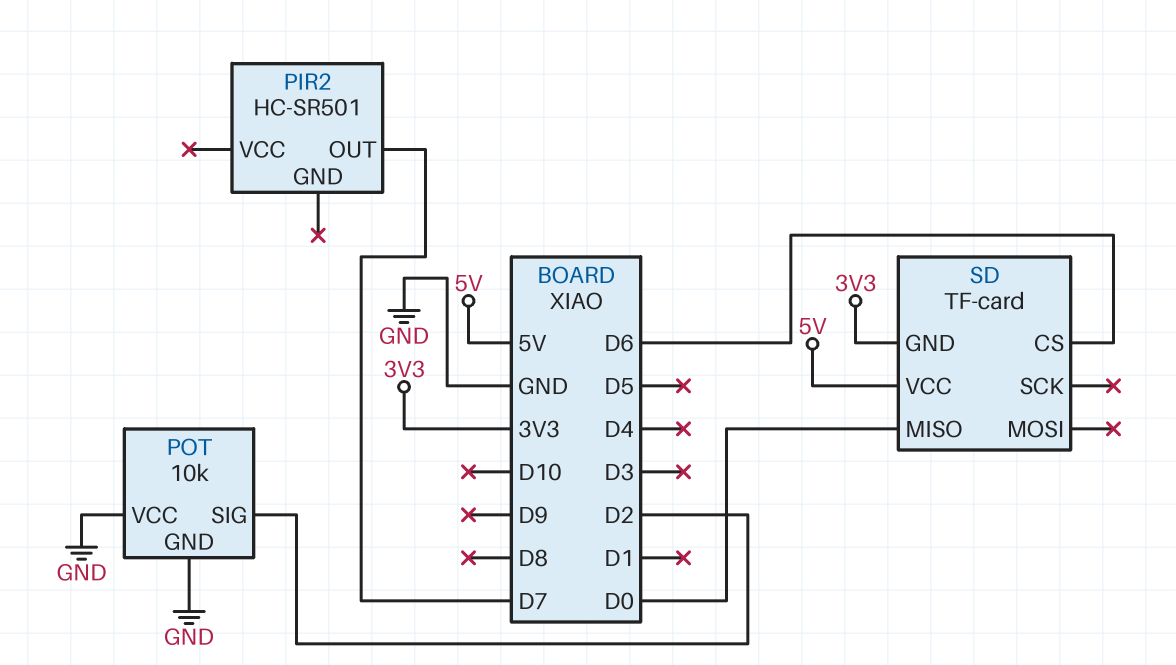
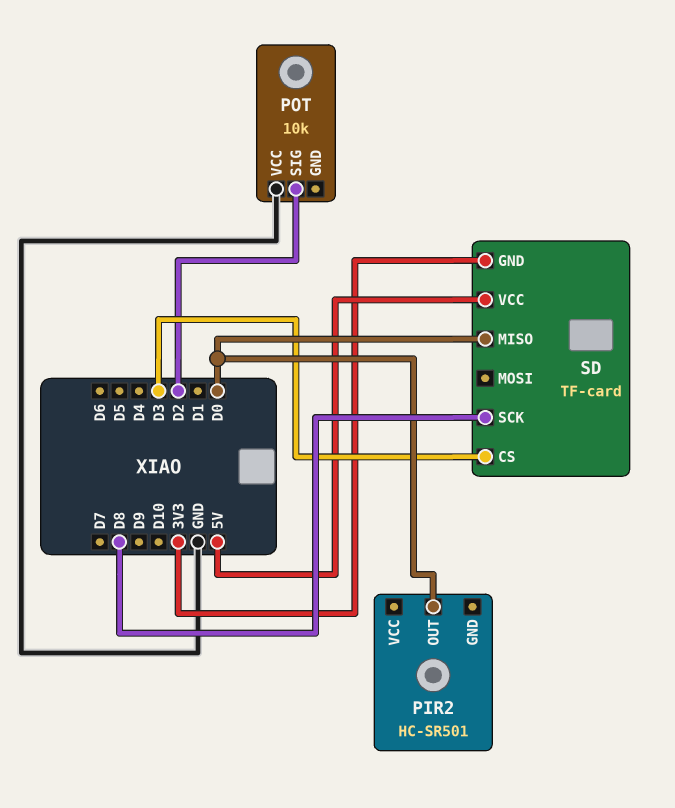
PIR2 pin OUT: D7 -> D0
POT pin GND: GND -> none
SD pin CS: D6 -> D3
SD pin SCK: none -> D8

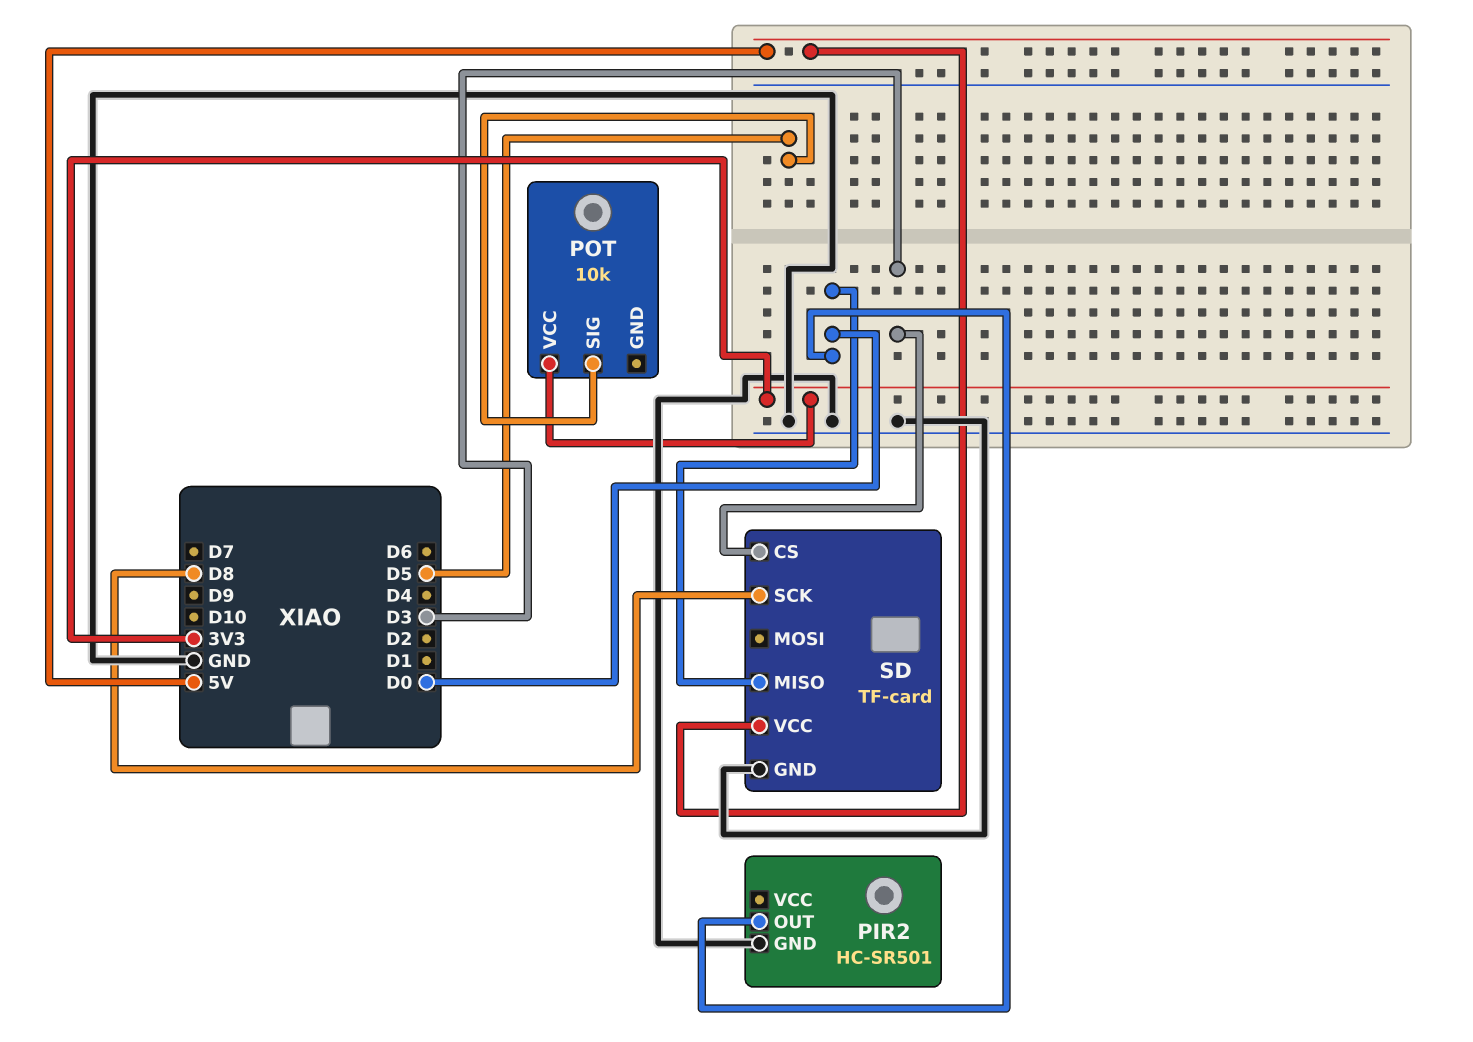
PIR2 pin GND: none -> GND
POT pin SIG: D2 -> D5
POT pin VCC: GND -> 3V3
SD pin GND: 3V3 -> GND

